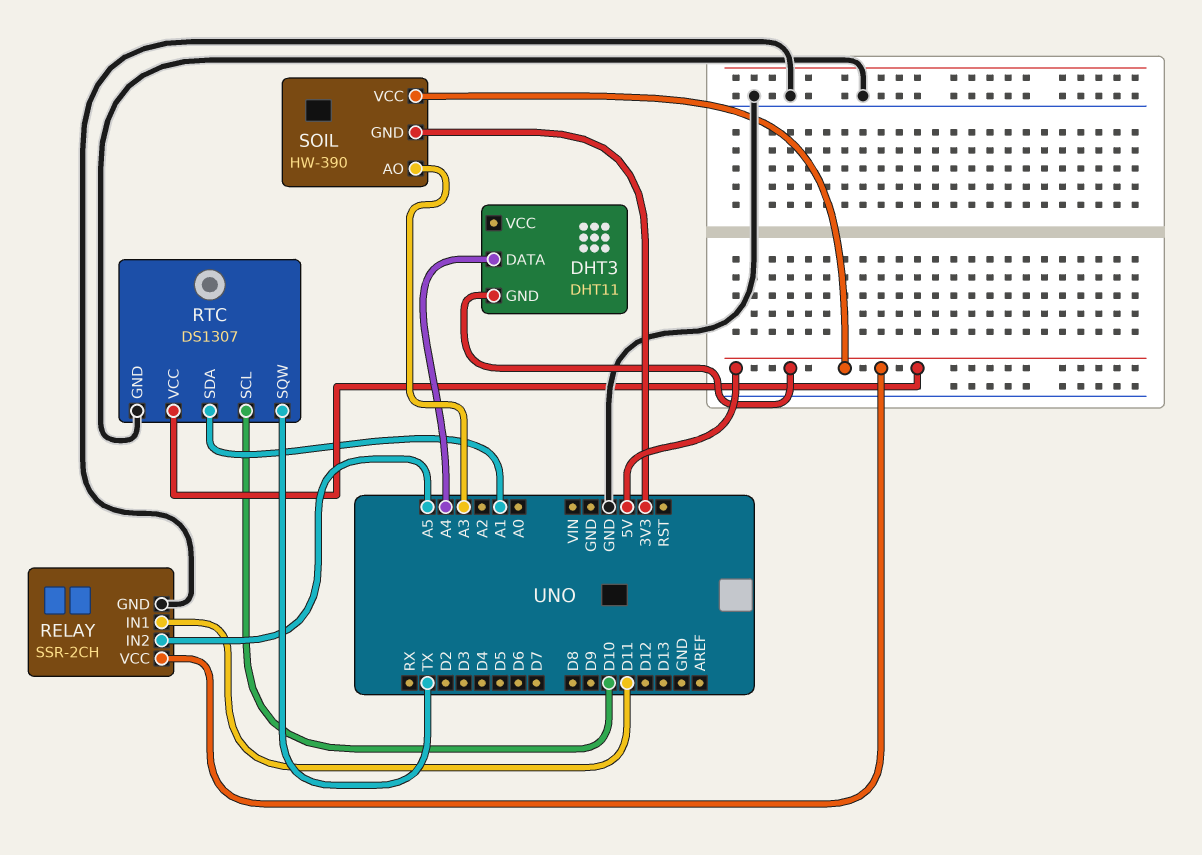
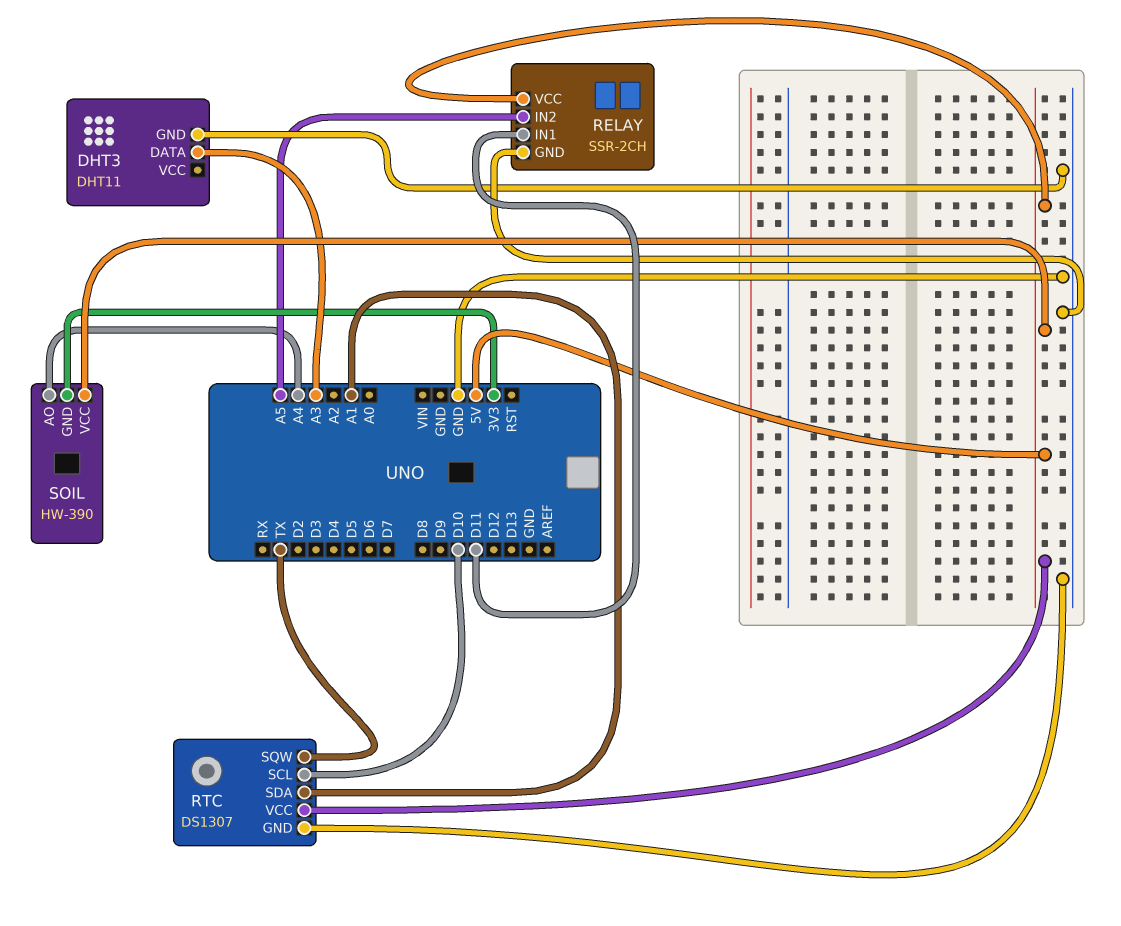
DHT3 pin DATA: A4 -> A3
DHT3 pin GND: 5V -> GND
SOIL pin AO: A3 -> A4

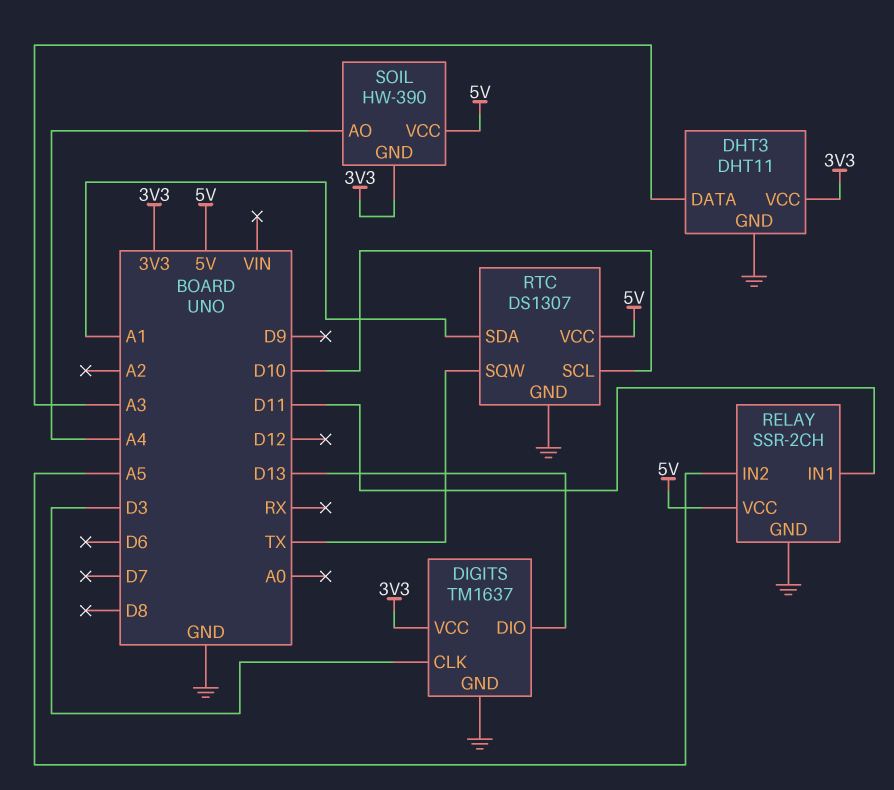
DHT3 pin VCC: none -> 3V3
DIGITS: none -> TM1637
DIGITS pin CLK: none -> D3
DIGITS pin DIO: none -> D13
DIGITS pin GND: none -> GND
DIGITS pin VCC: none -> 3V3

